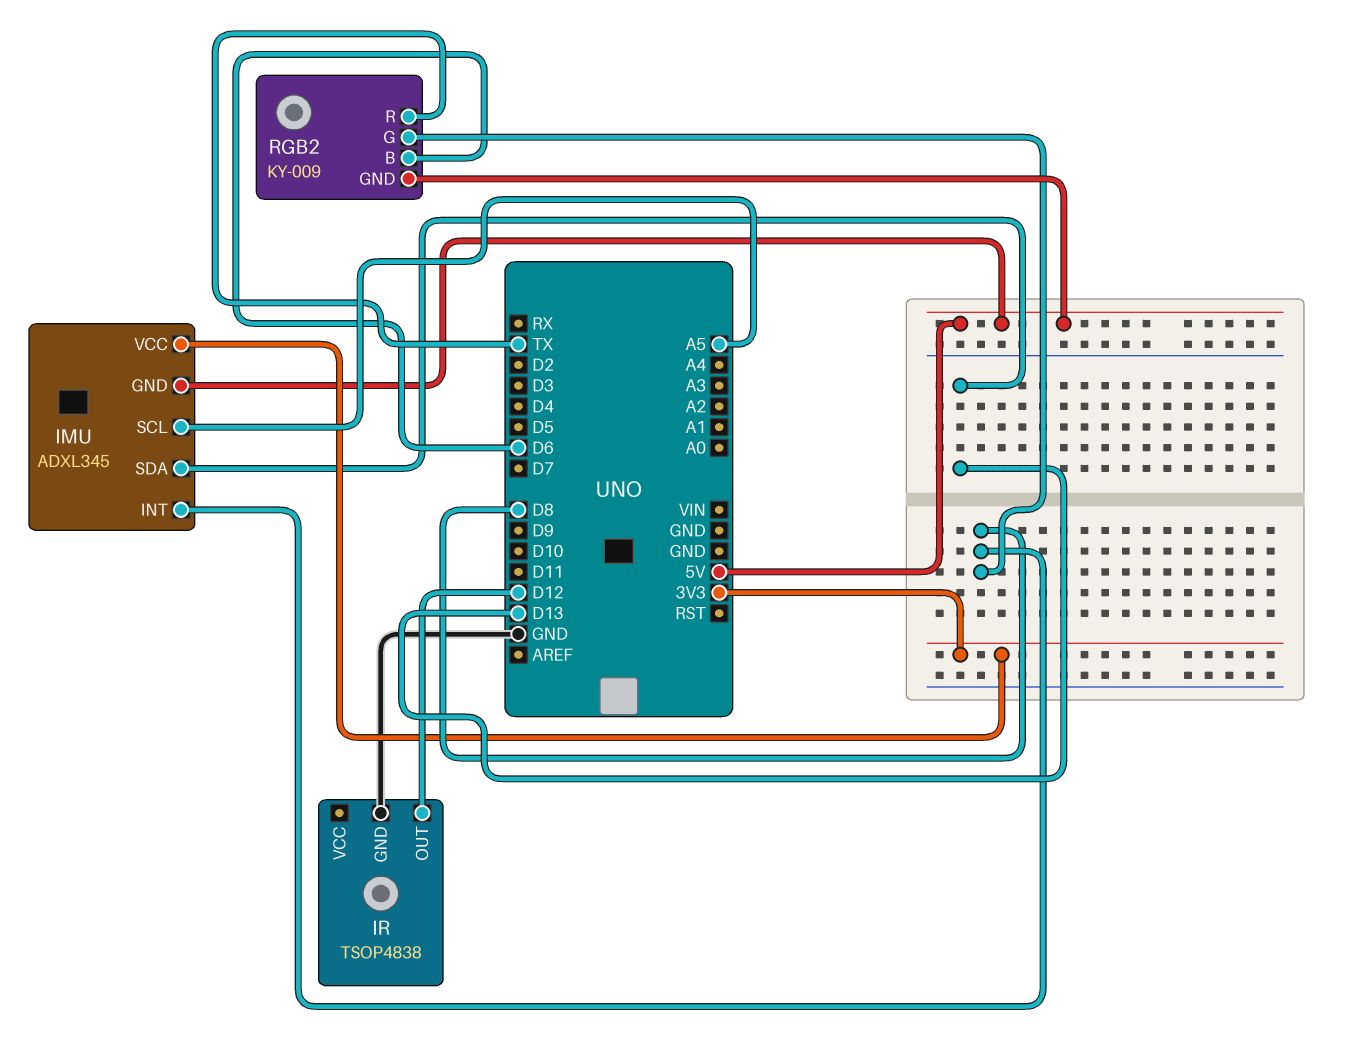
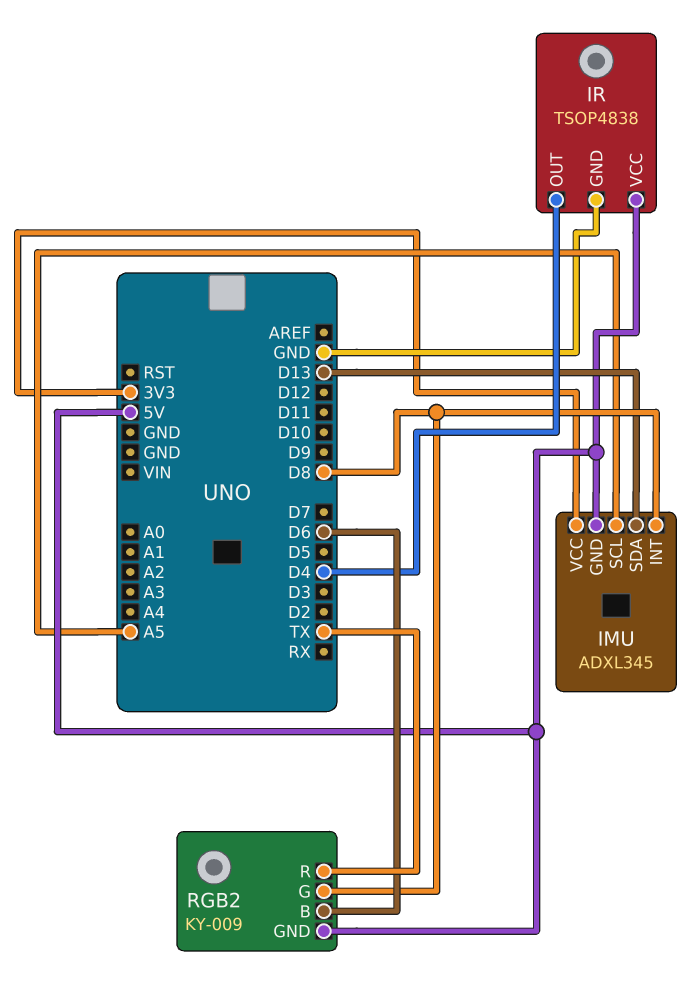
IR pin OUT: D12 -> D4
IR pin VCC: none -> 5V

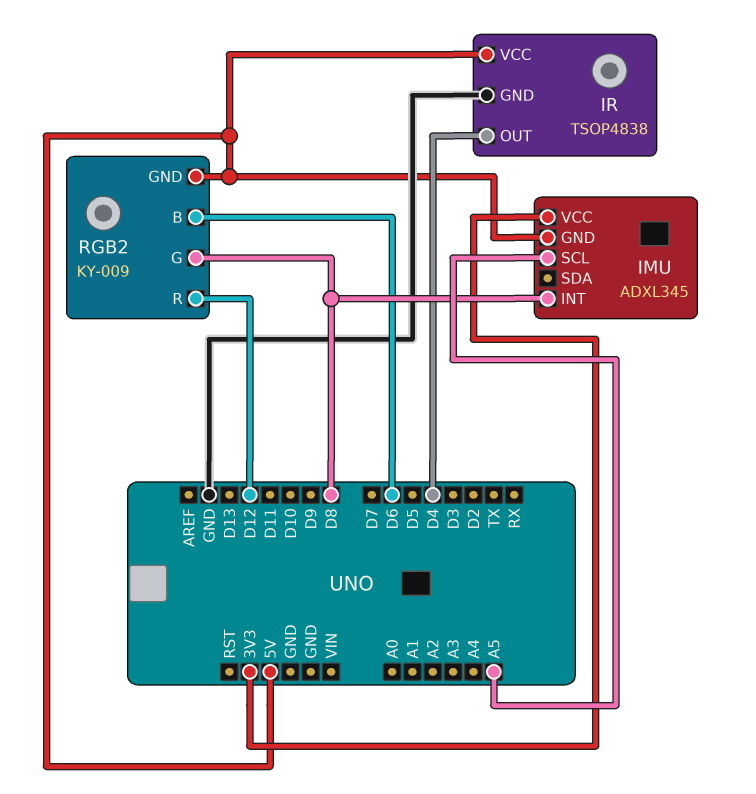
IMU pin SDA: D13 -> none
RGB2 pin R: TX -> D12

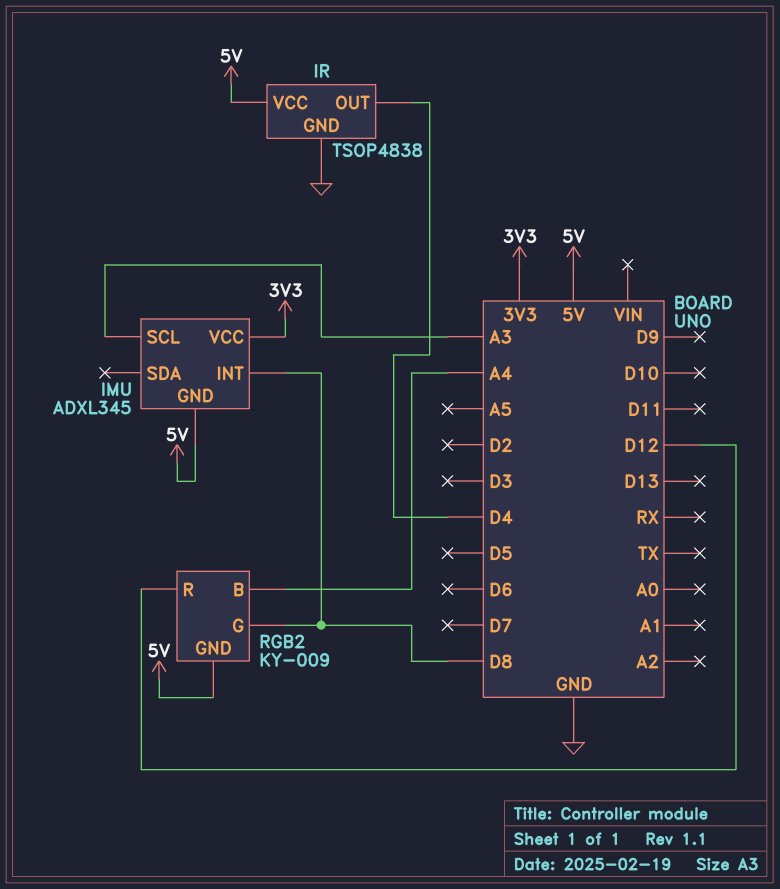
IMU pin SCL: A5 -> A3
RGB2 pin B: D6 -> A4

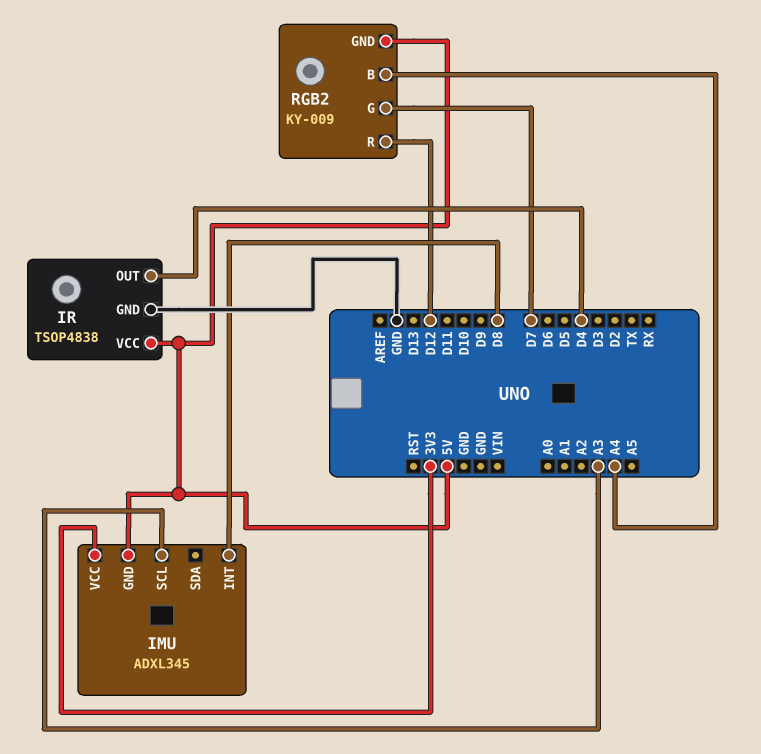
RGB2 pin G: D8 -> D7

